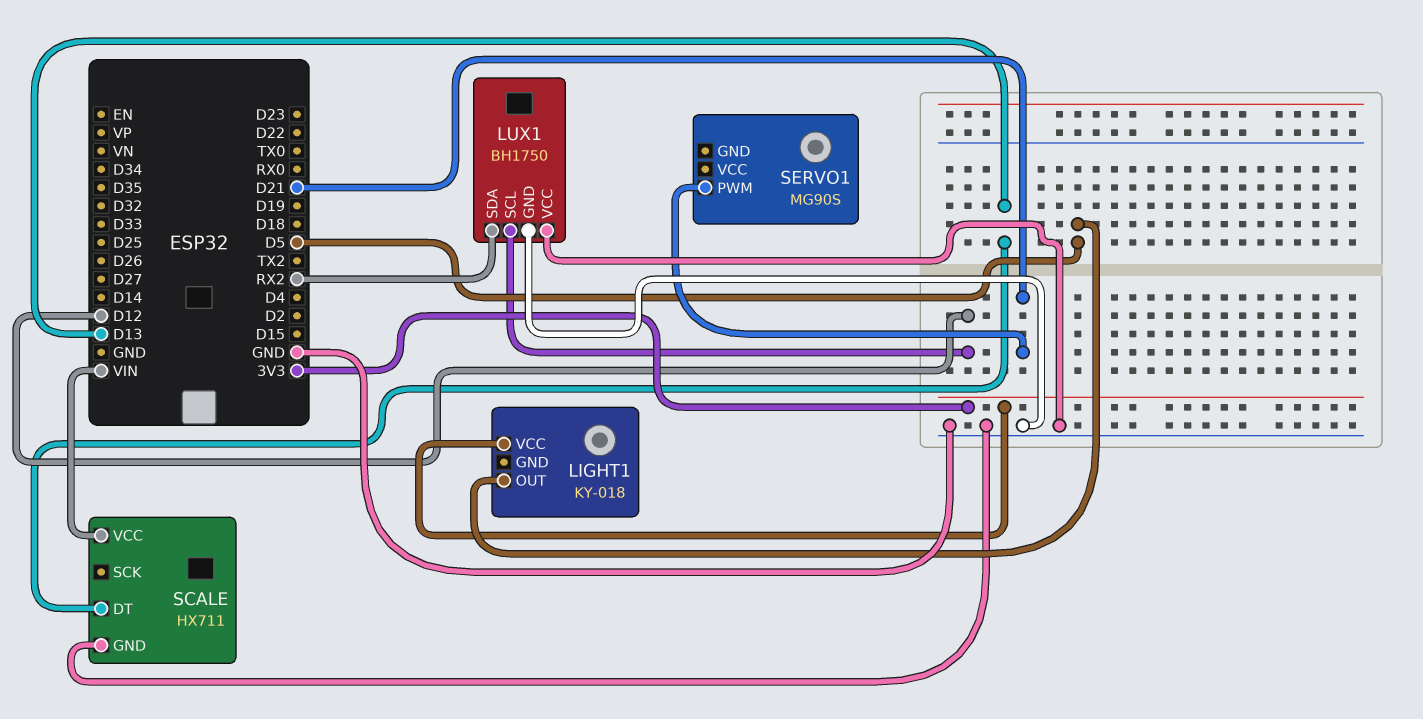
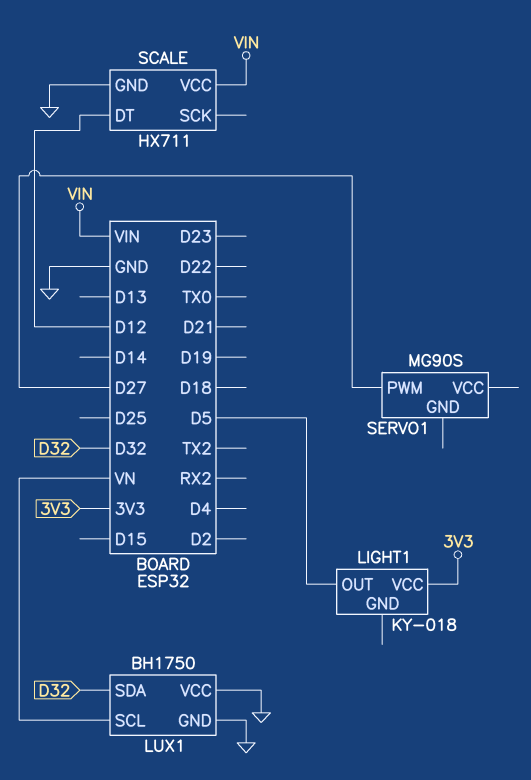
LUX1 pin SCL: D12 -> VN
LUX1 pin SDA: RX2 -> D32
SCALE pin DT: D13 -> D12
SERVO1 pin PWM: D21 -> D27

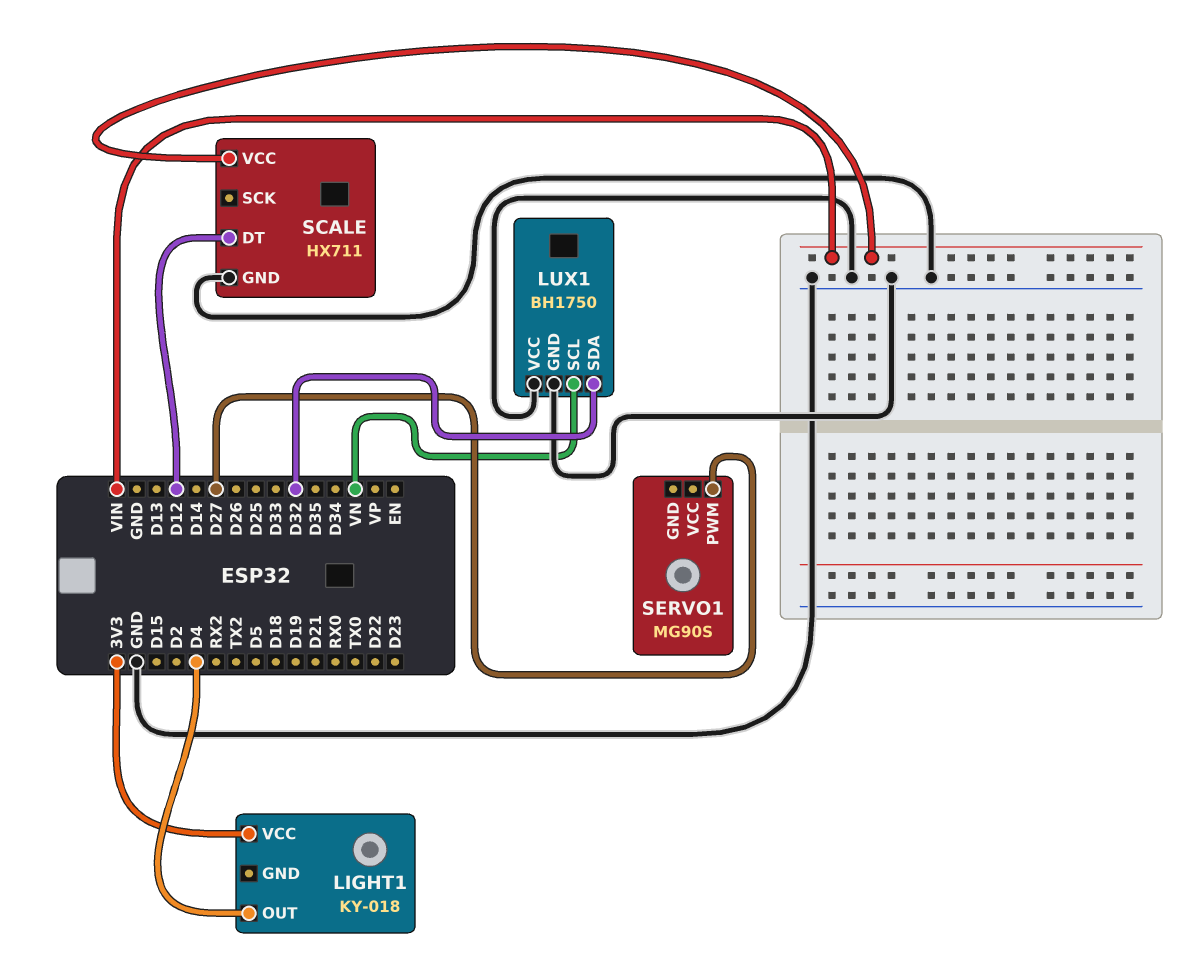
LIGHT1 pin OUT: D5 -> D4

